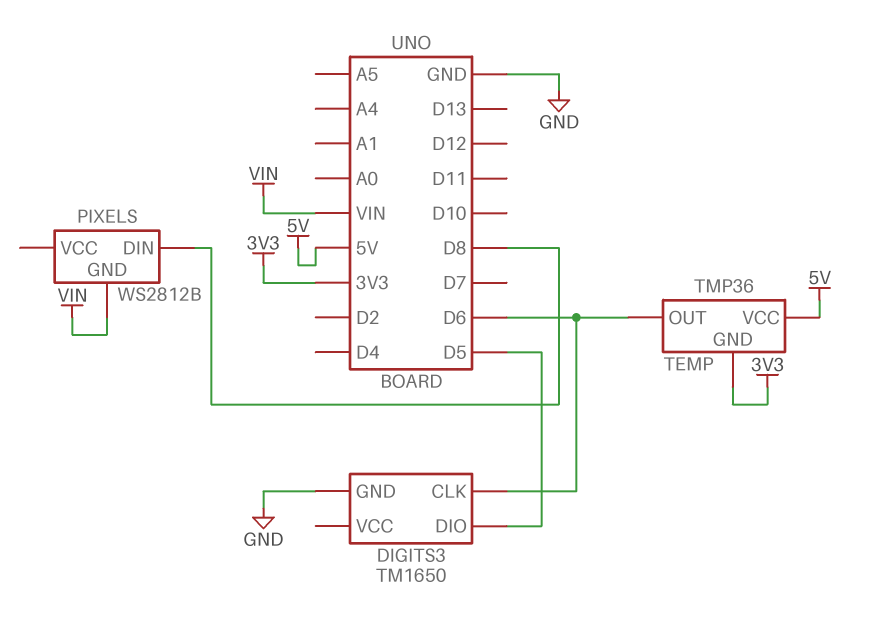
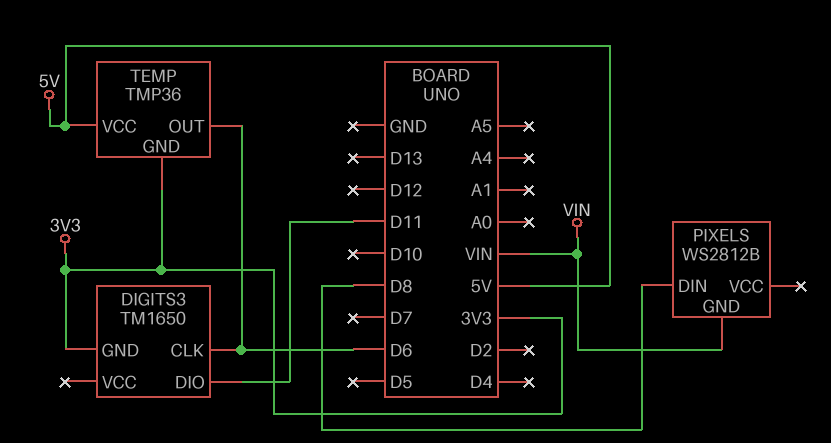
DIGITS3 pin DIO: D5 -> D11
DIGITS3 pin GND: GND -> 3V3

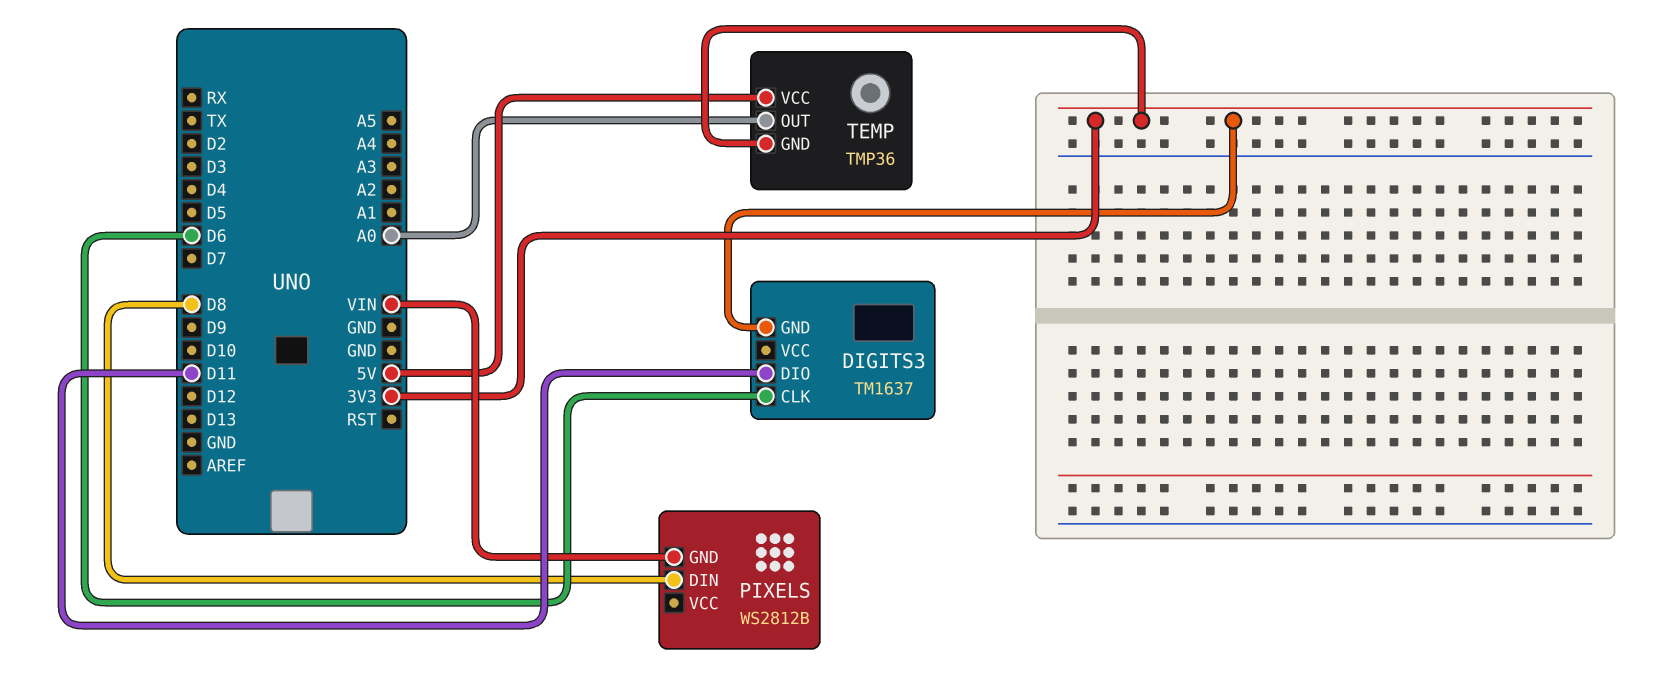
DIGITS3: TM1650 -> TM1637
TEMP pin OUT: D6 -> A0

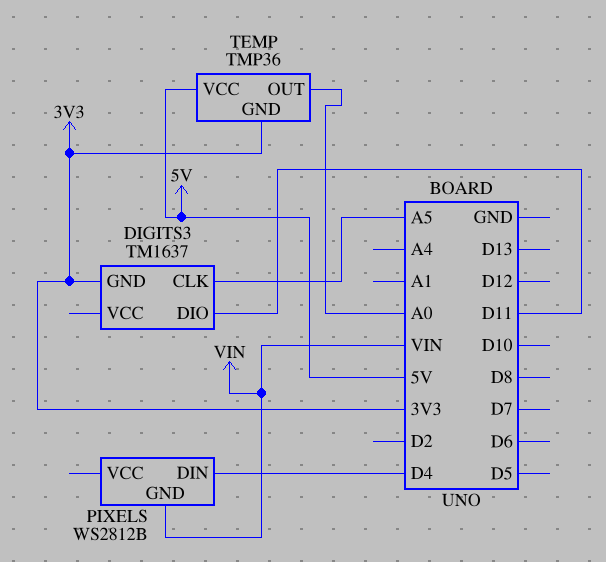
DIGITS3 pin CLK: D6 -> A5
PIXELS pin DIN: D8 -> D4

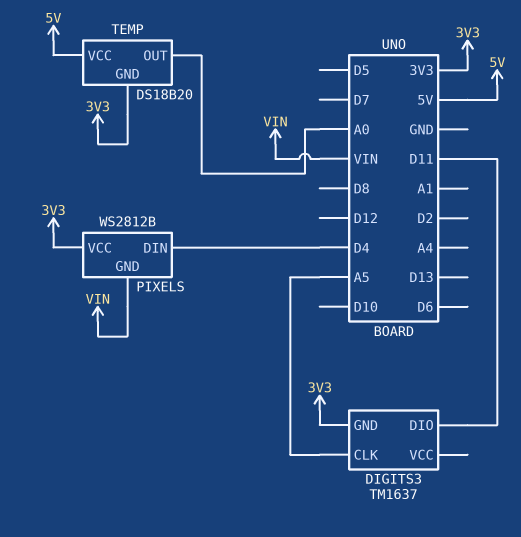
PIXELS pin VCC: none -> 3V3
TEMP: TMP36 -> DS18B20

